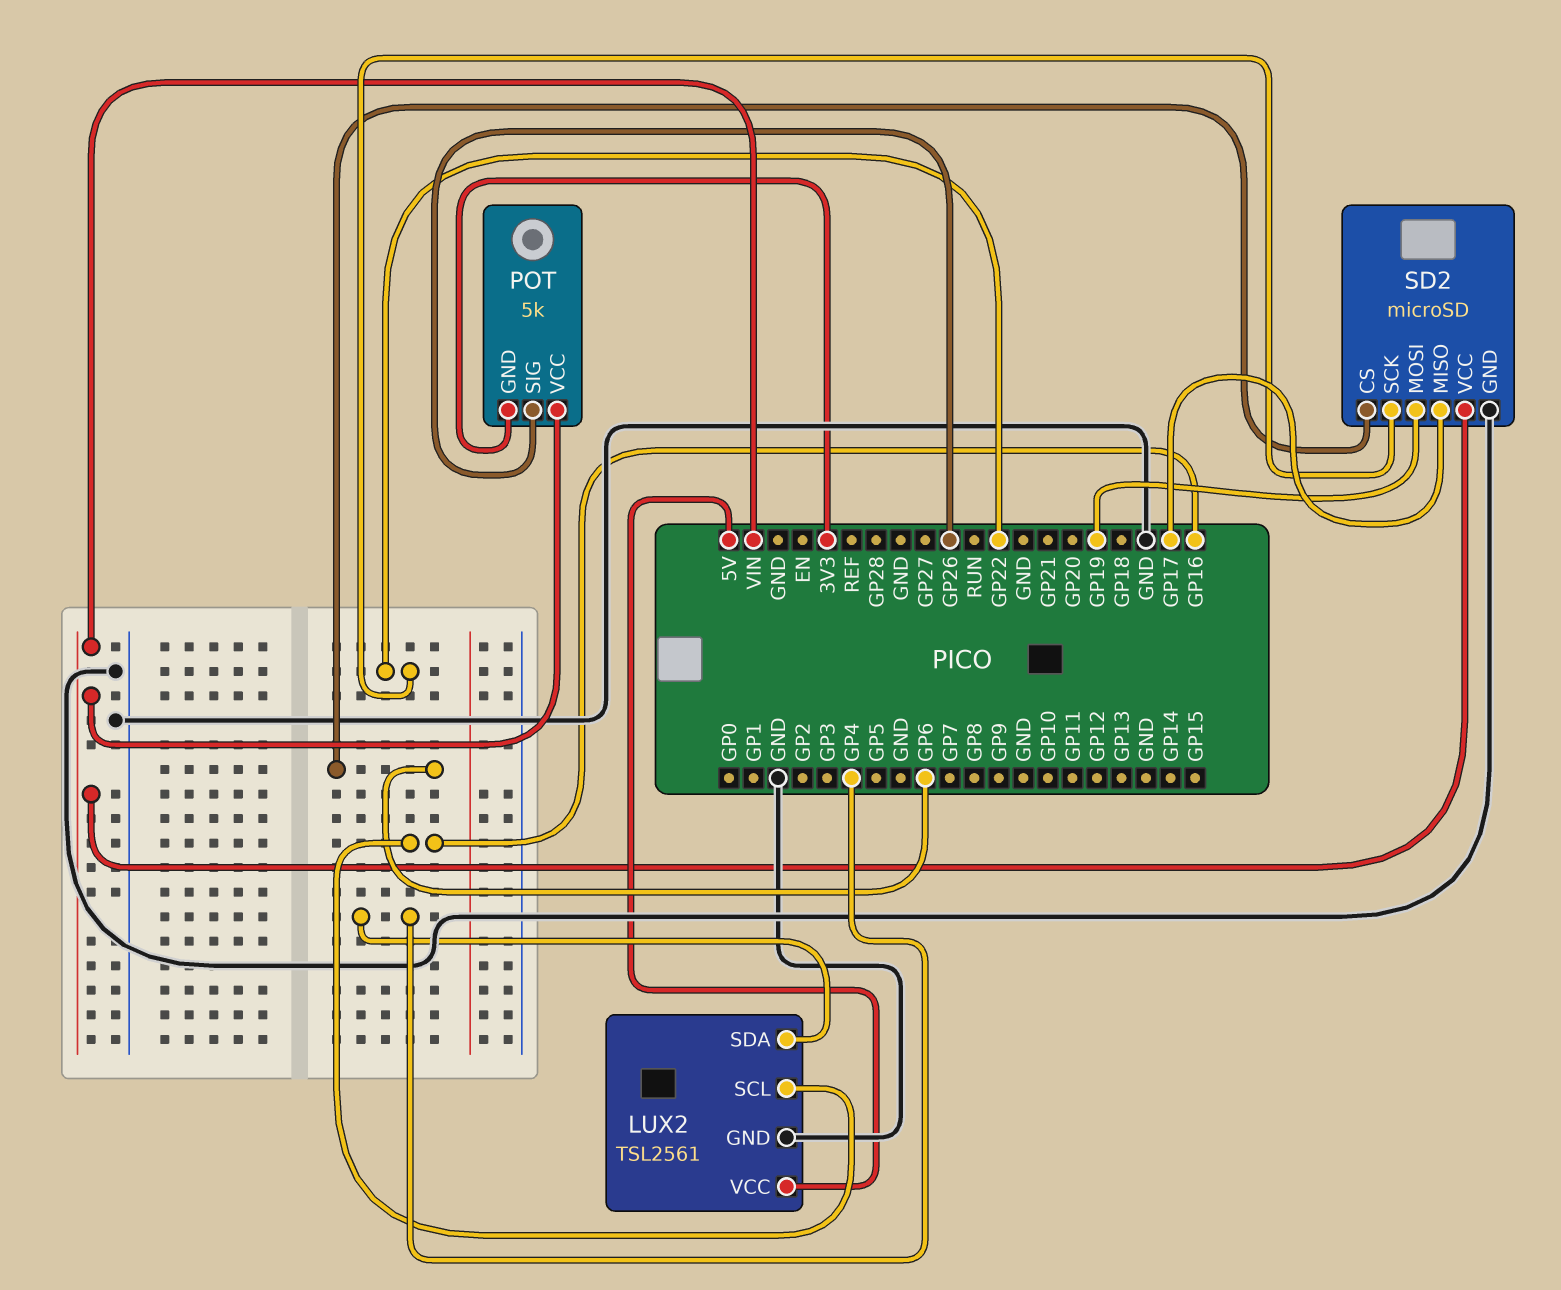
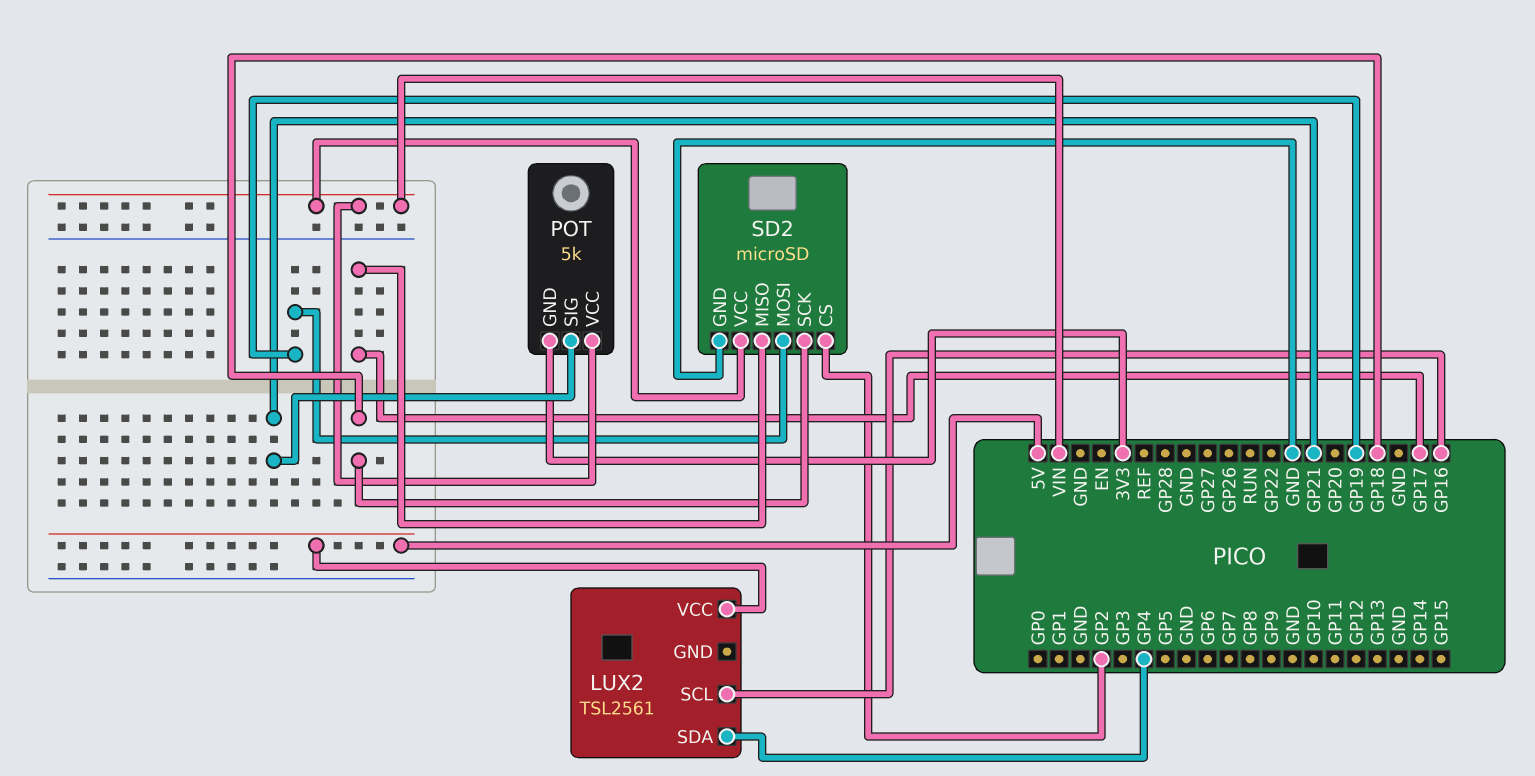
LUX2 pin GND: GND -> none
POT pin SIG: GP26 -> GP21
SD2 pin CS: GP6 -> GP2
SD2 pin SCK: GP22 -> GP18

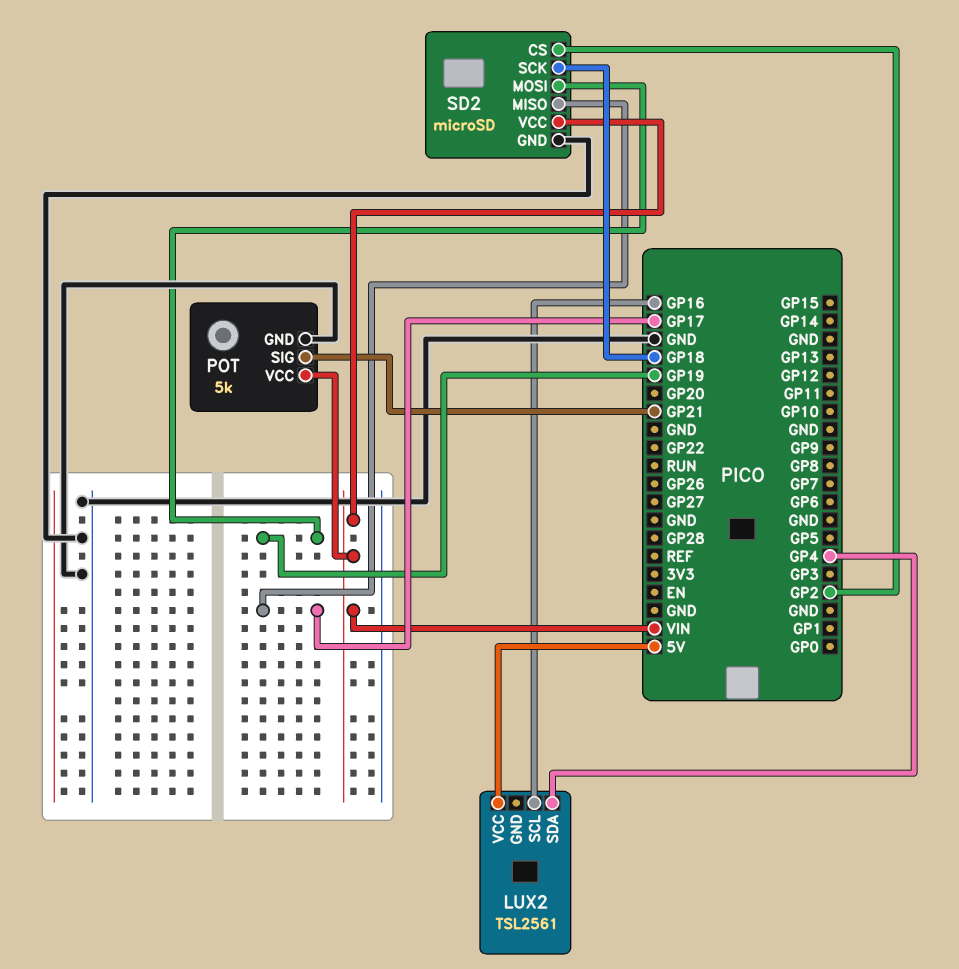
POT pin GND: 3V3 -> GND

